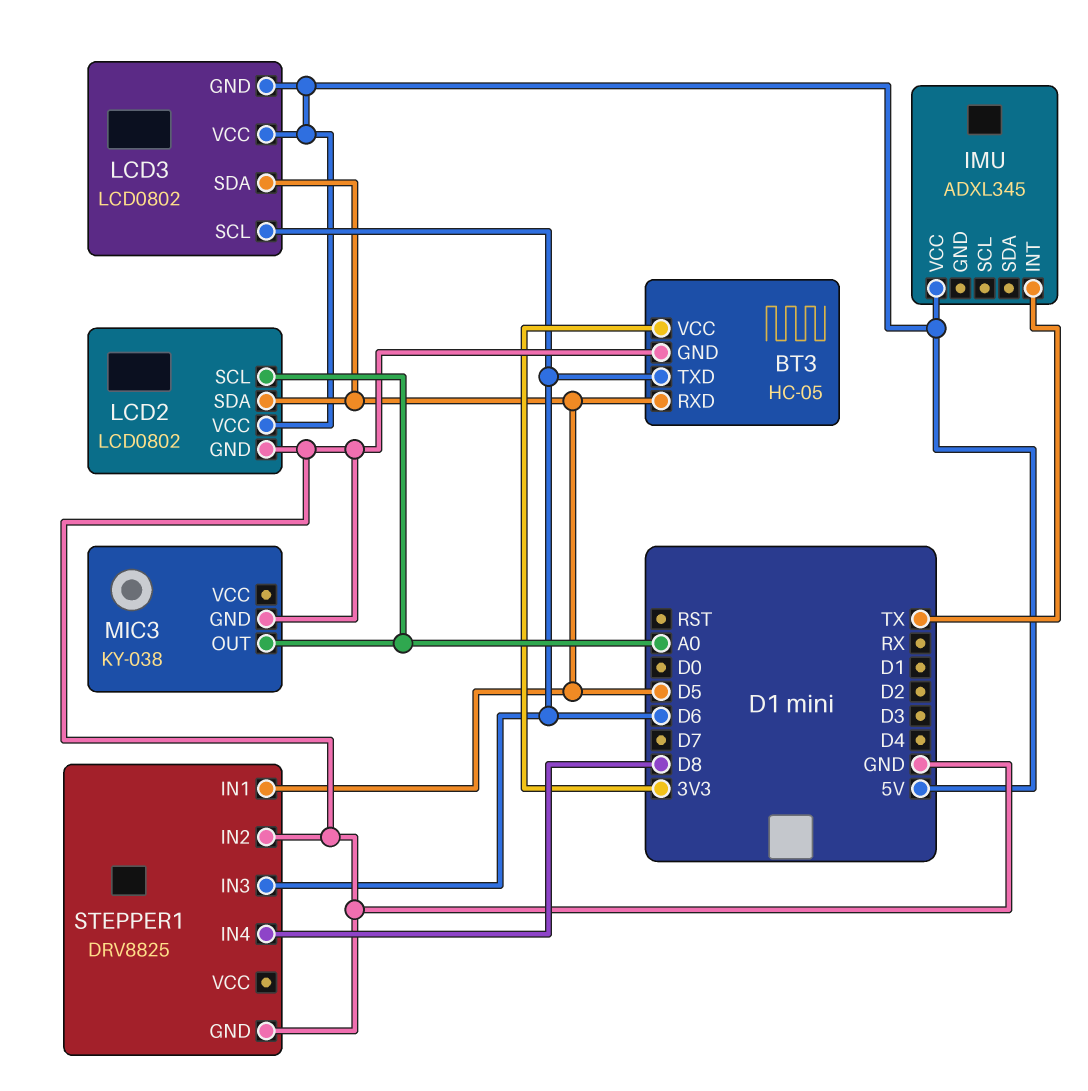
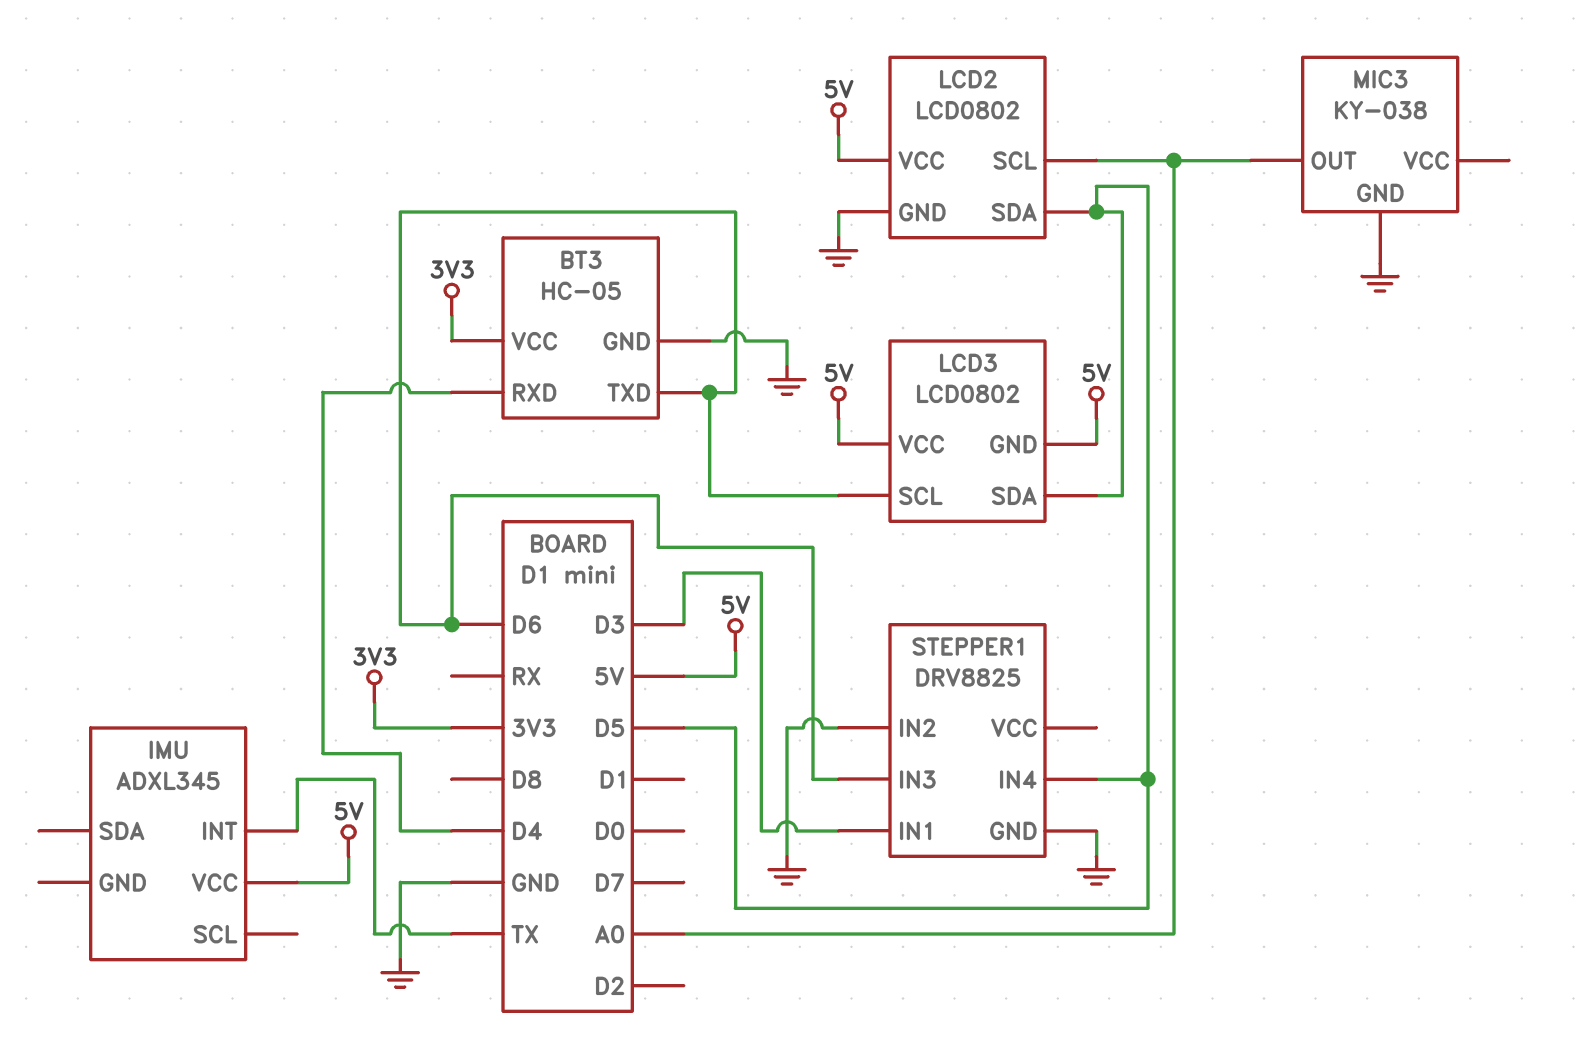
BT3 pin RXD: D5 -> D4
STEPPER1 pin IN1: D5 -> D3
STEPPER1 pin IN4: D8 -> D5

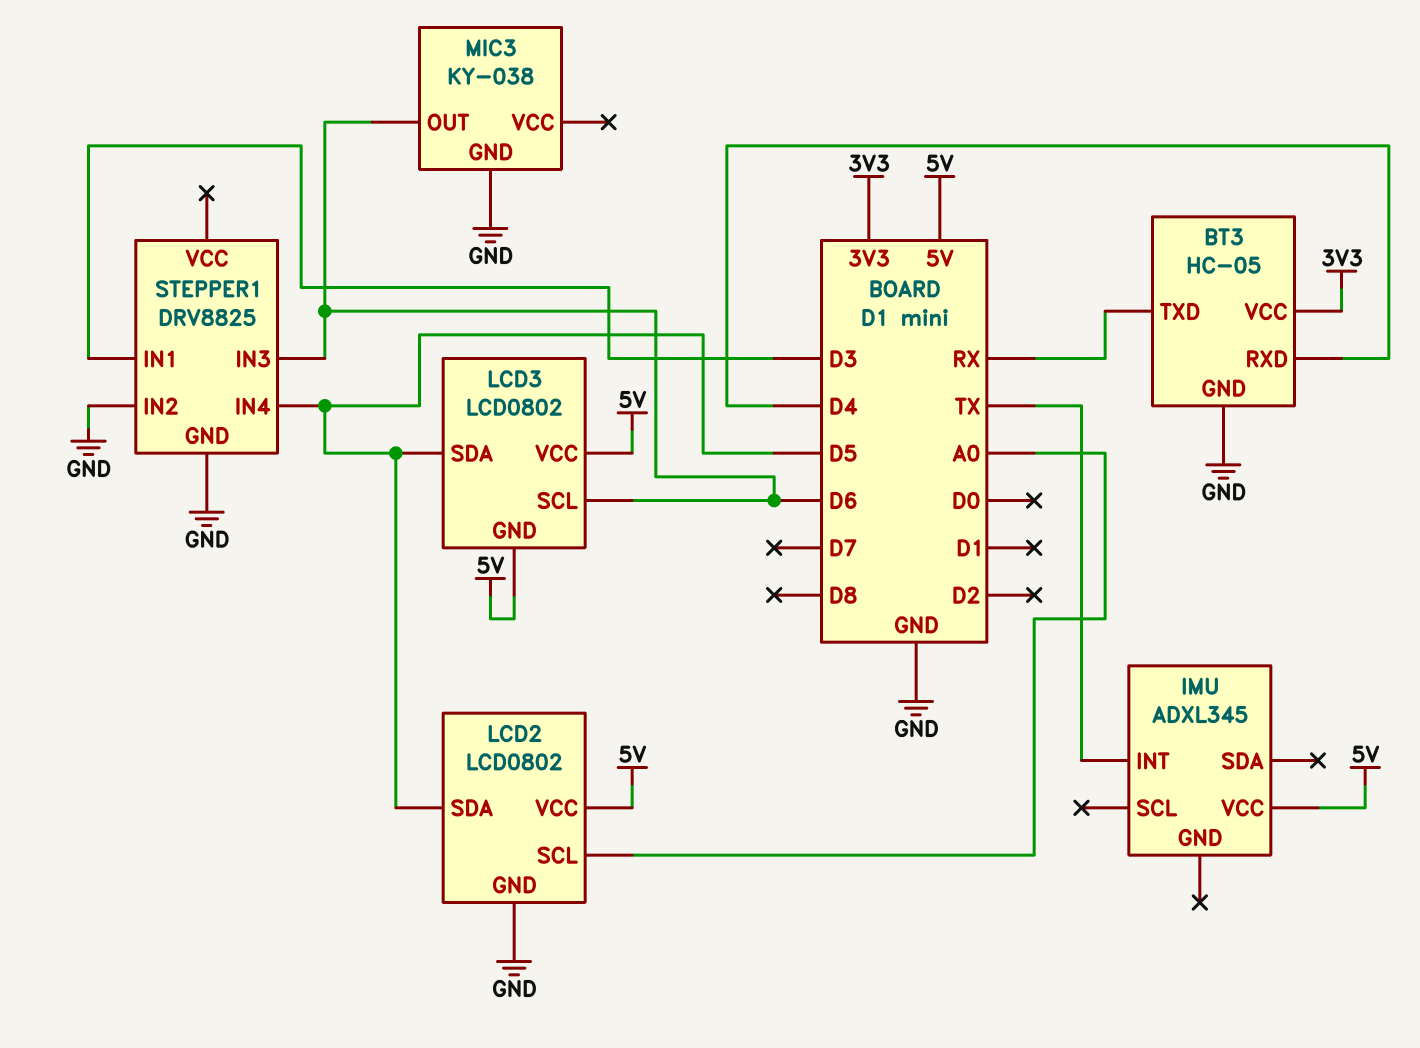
BT3 pin TXD: D6 -> RX
MIC3 pin OUT: A0 -> D6

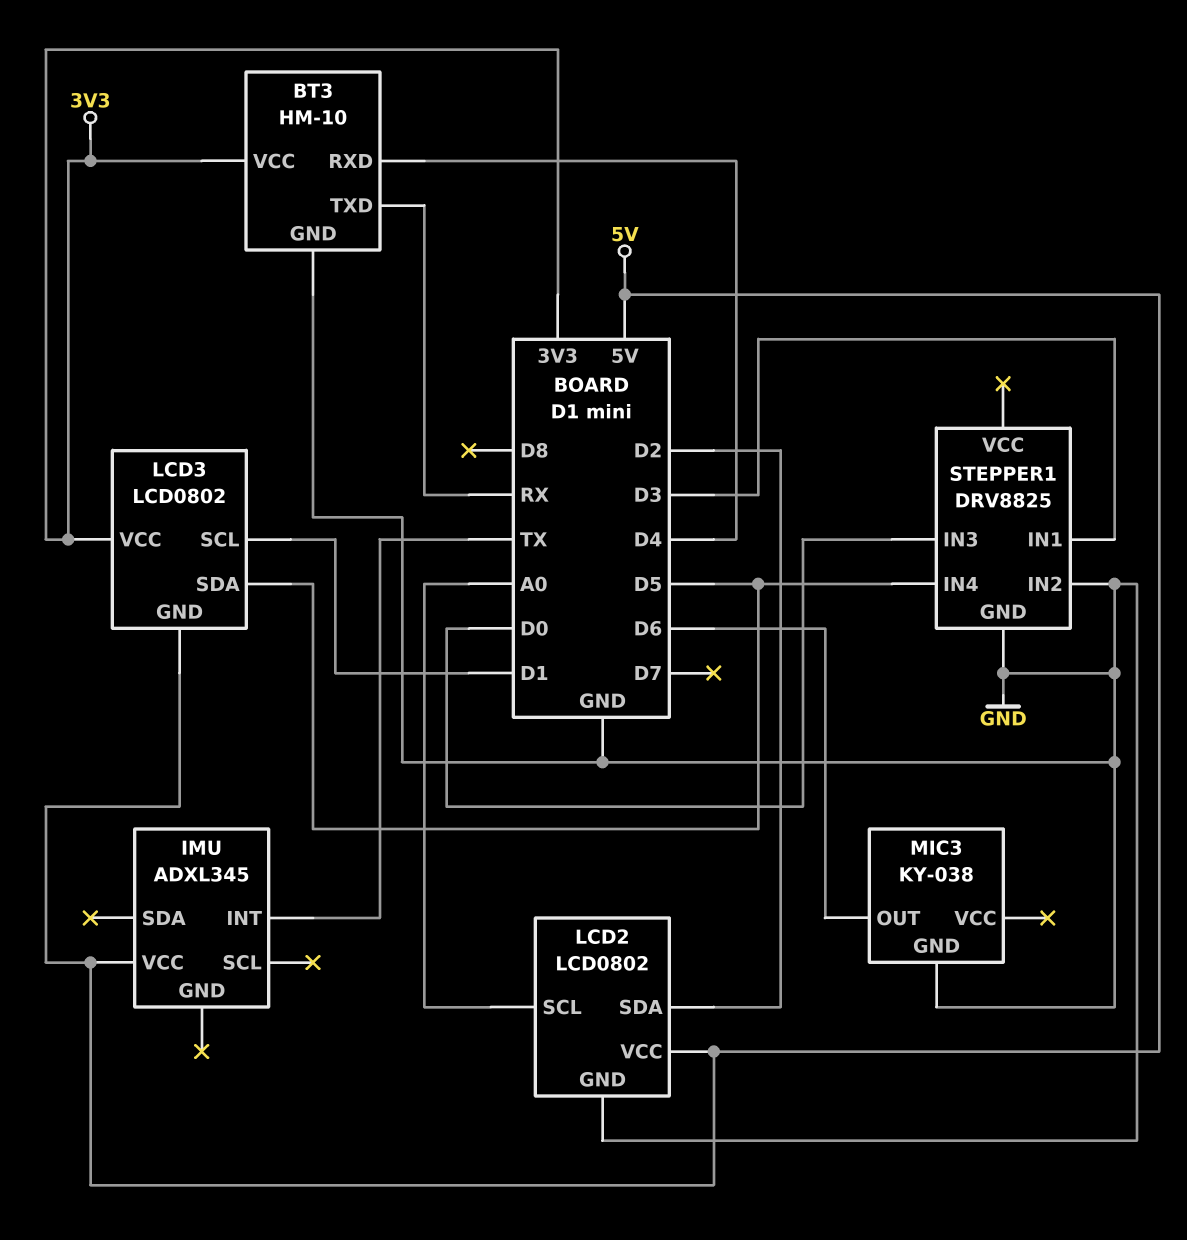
BT3: HC-05 -> HM-10
LCD2 pin SDA: D5 -> D2
LCD3 pin SCL: D6 -> D1
LCD3 pin VCC: 5V -> 3V3
STEPPER1 pin IN3: D6 -> D0

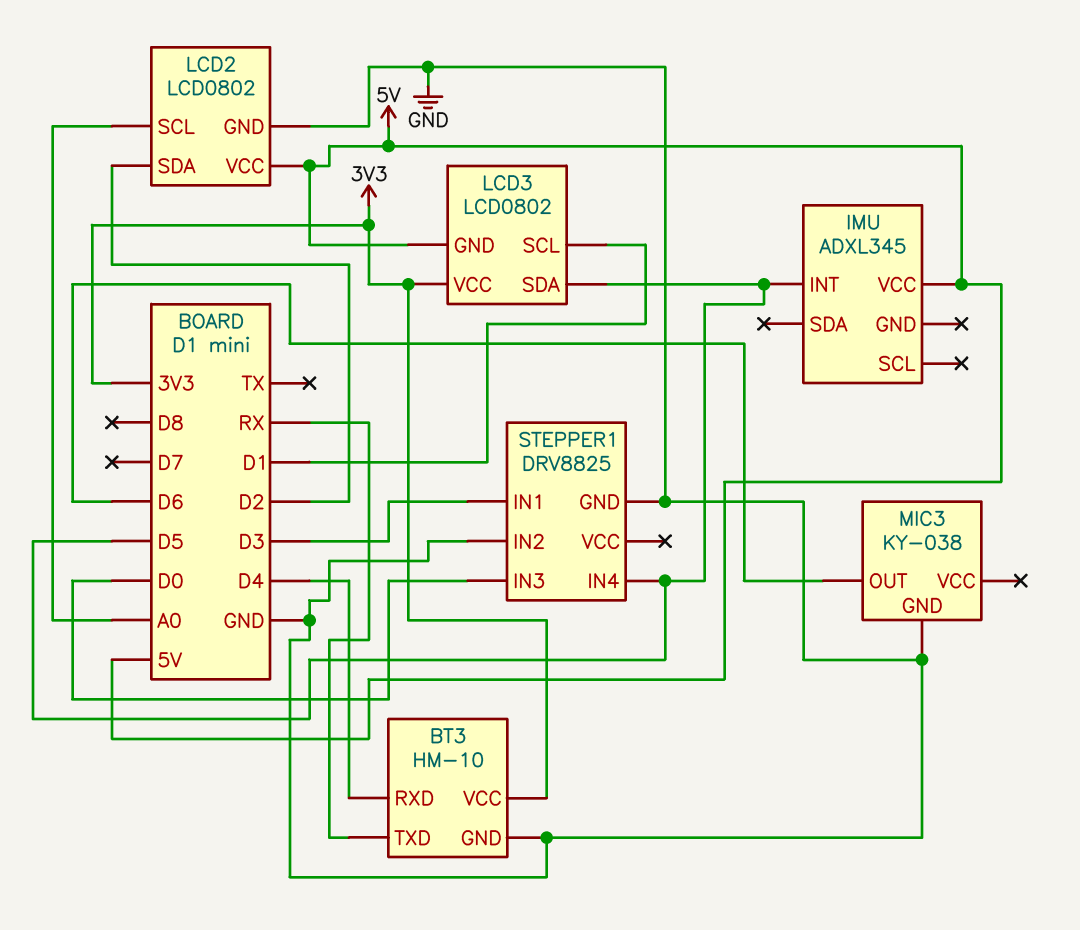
IMU pin INT: TX -> D5

